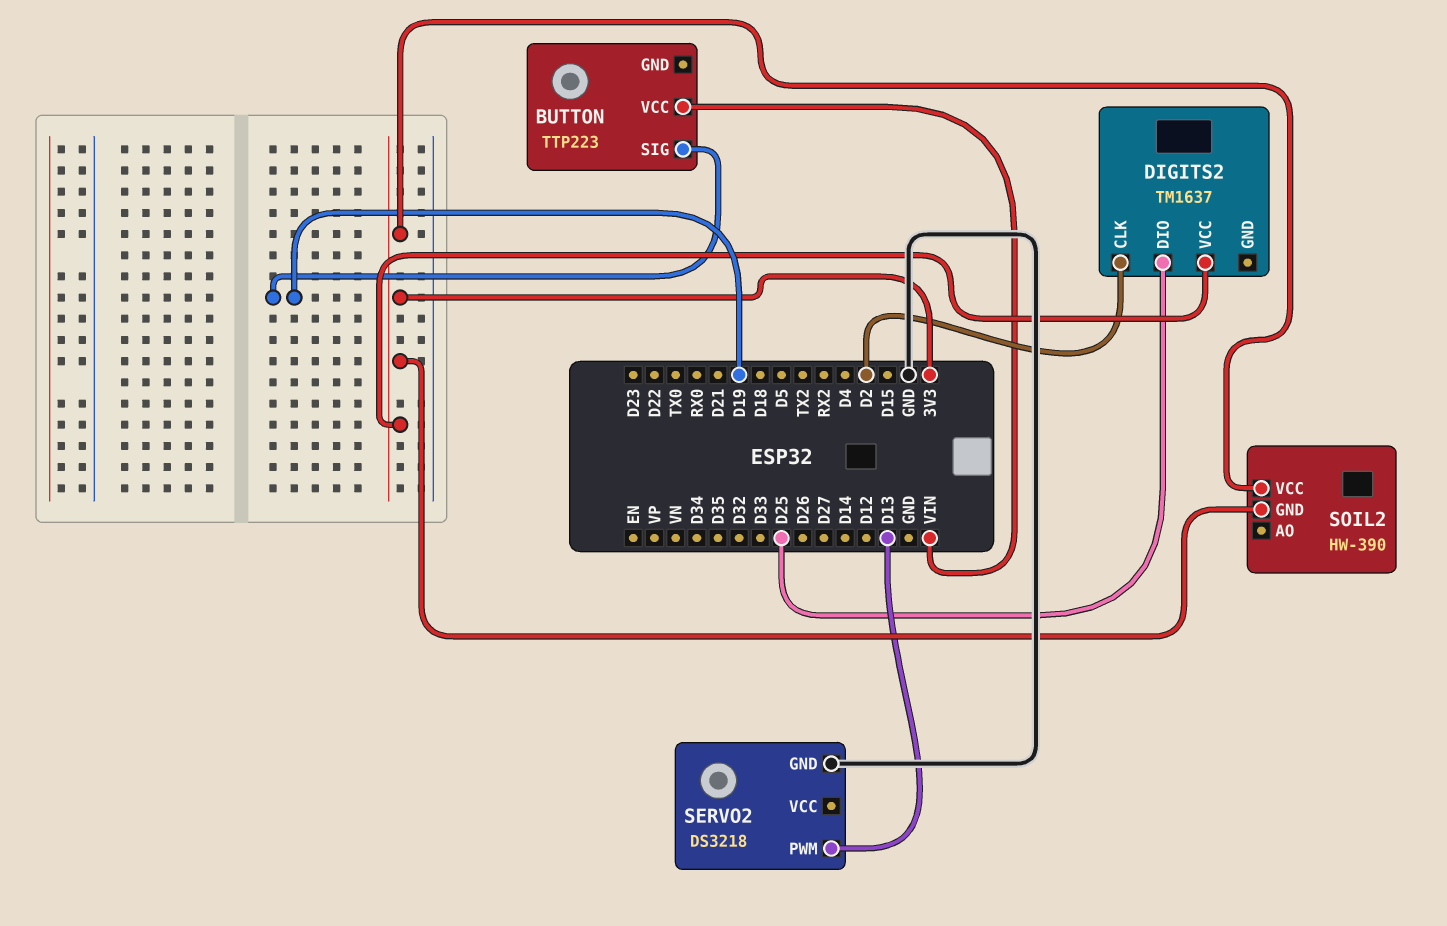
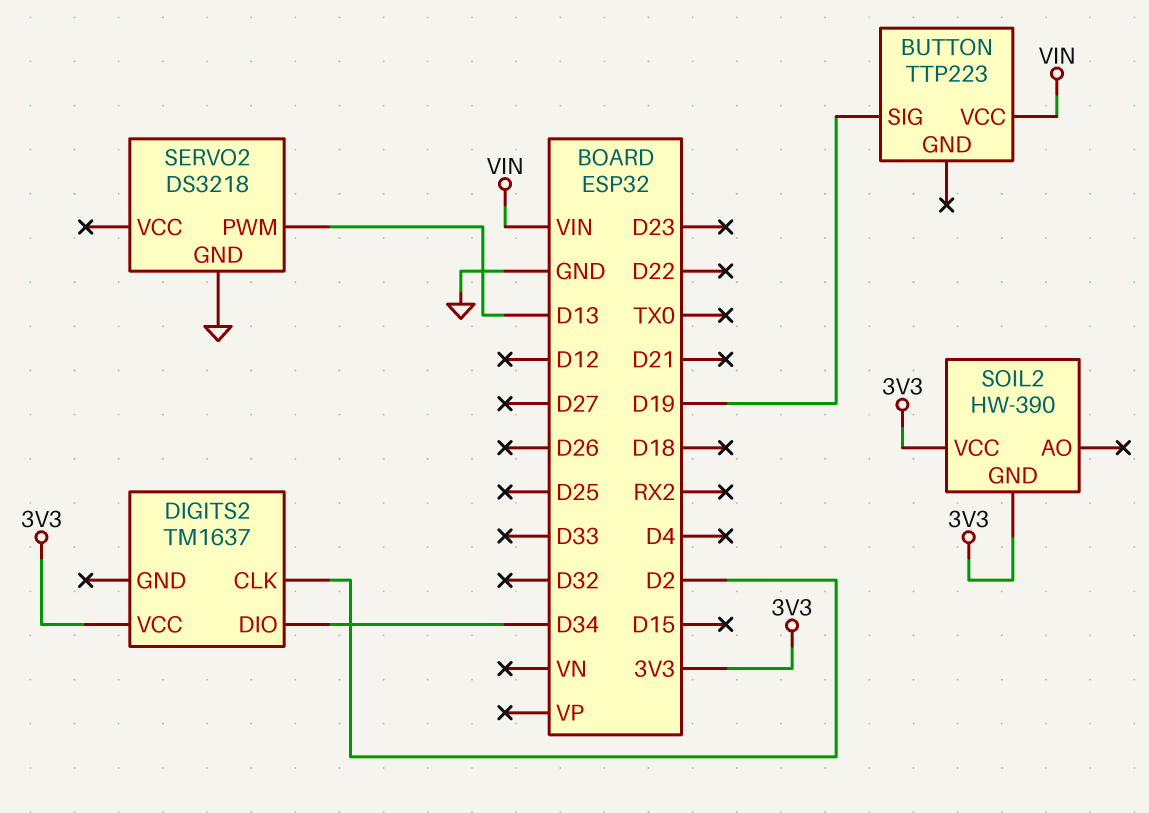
DIGITS2 pin DIO: D25 -> D34

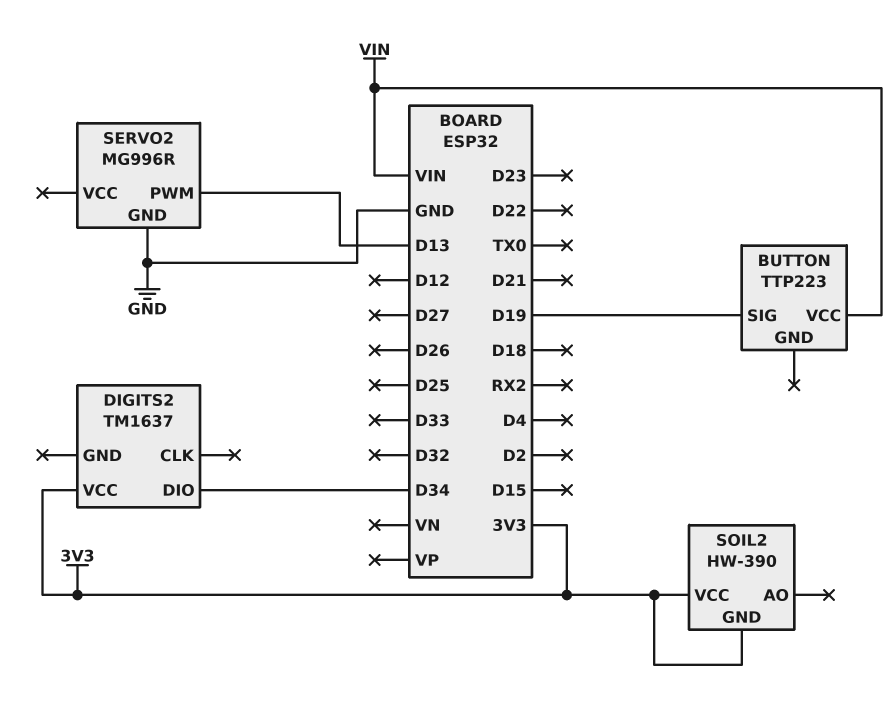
DIGITS2 pin CLK: D2 -> none
SERVO2: DS3218 -> MG996R

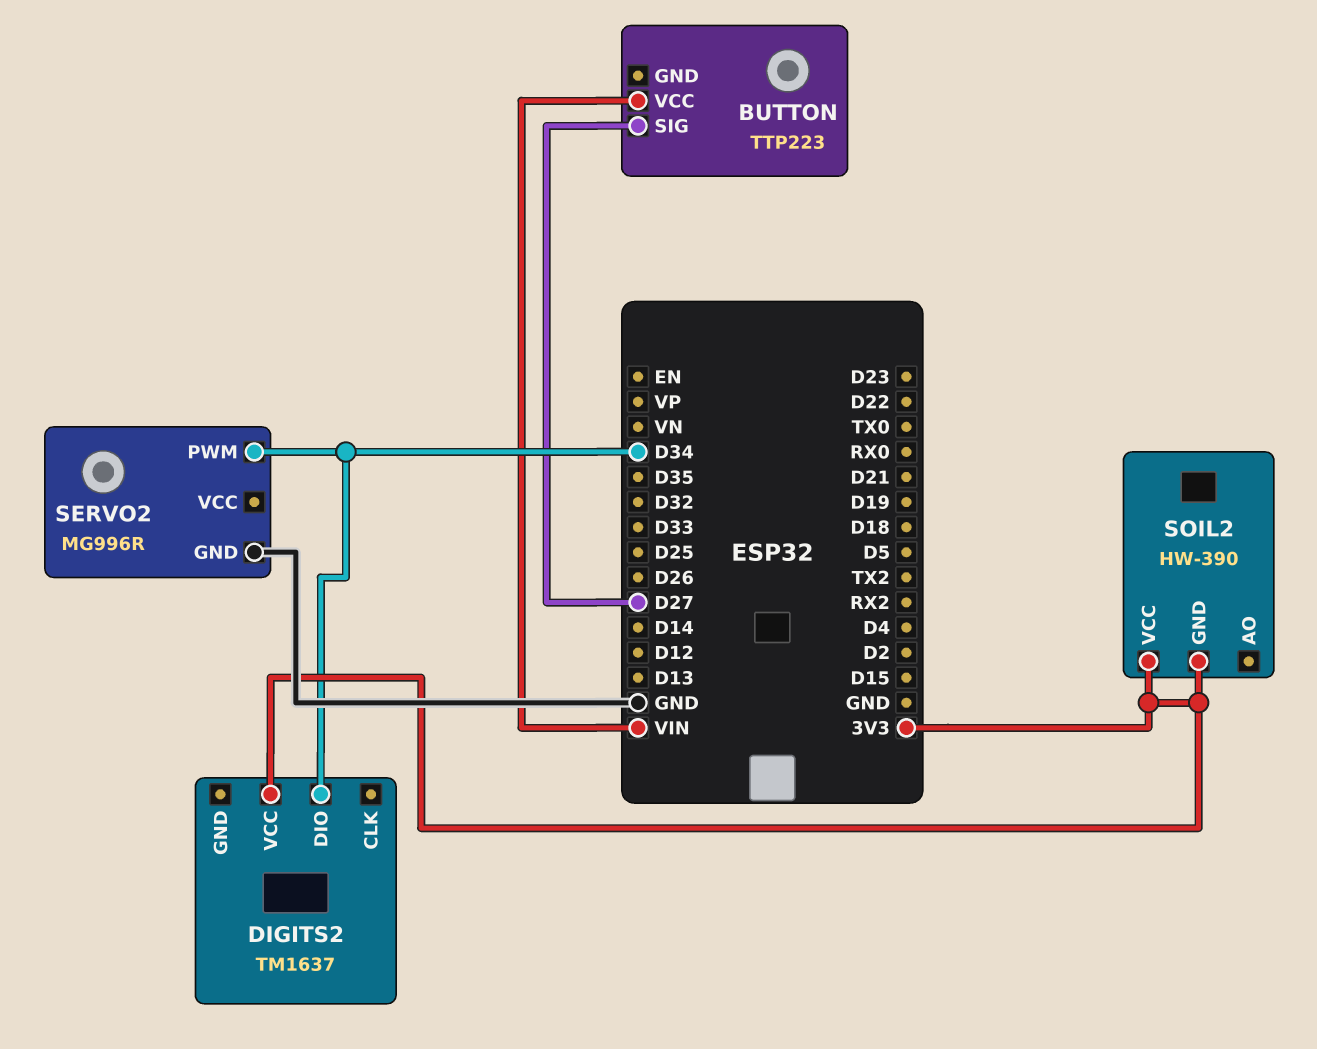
BUTTON pin SIG: D19 -> D27
SERVO2 pin PWM: D13 -> D34

